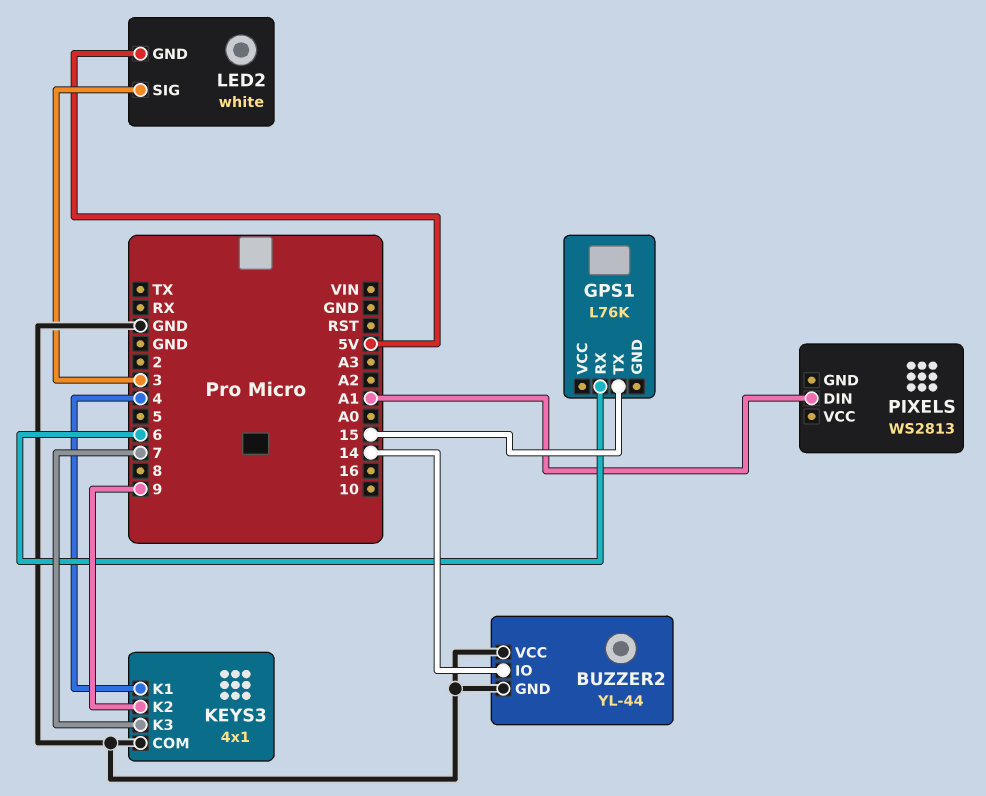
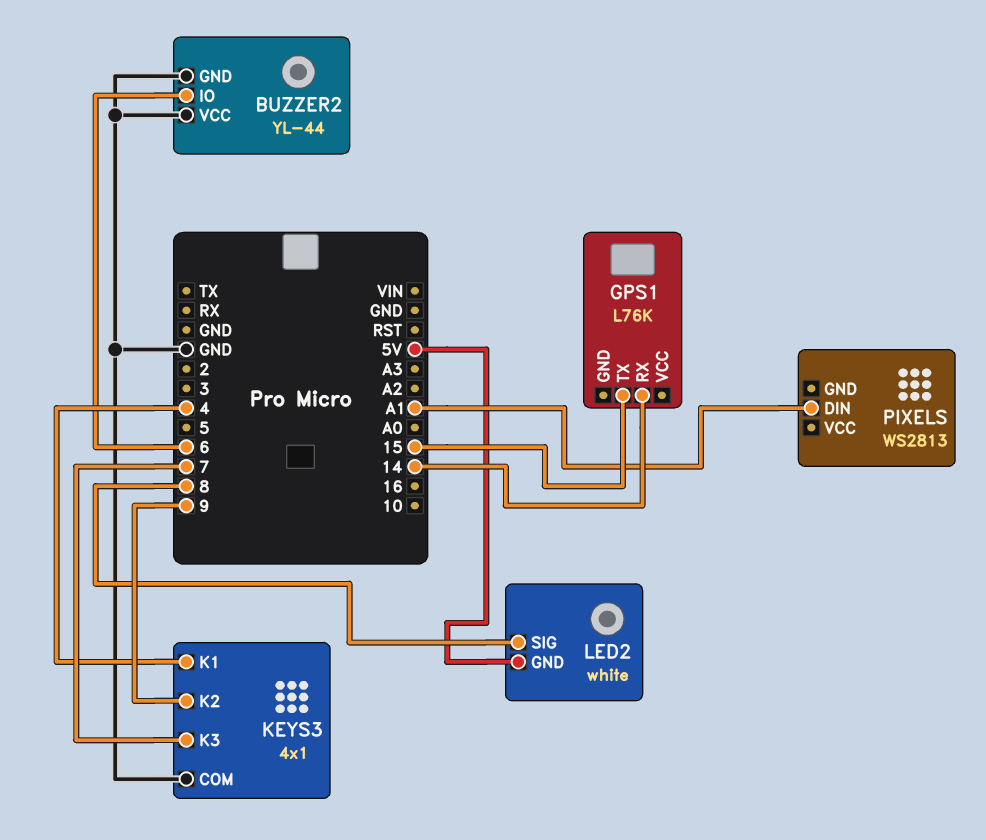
BUZZER2 pin IO: 14 -> 6
GPS1 pin RX: 6 -> 14
LED2 pin SIG: 3 -> 8

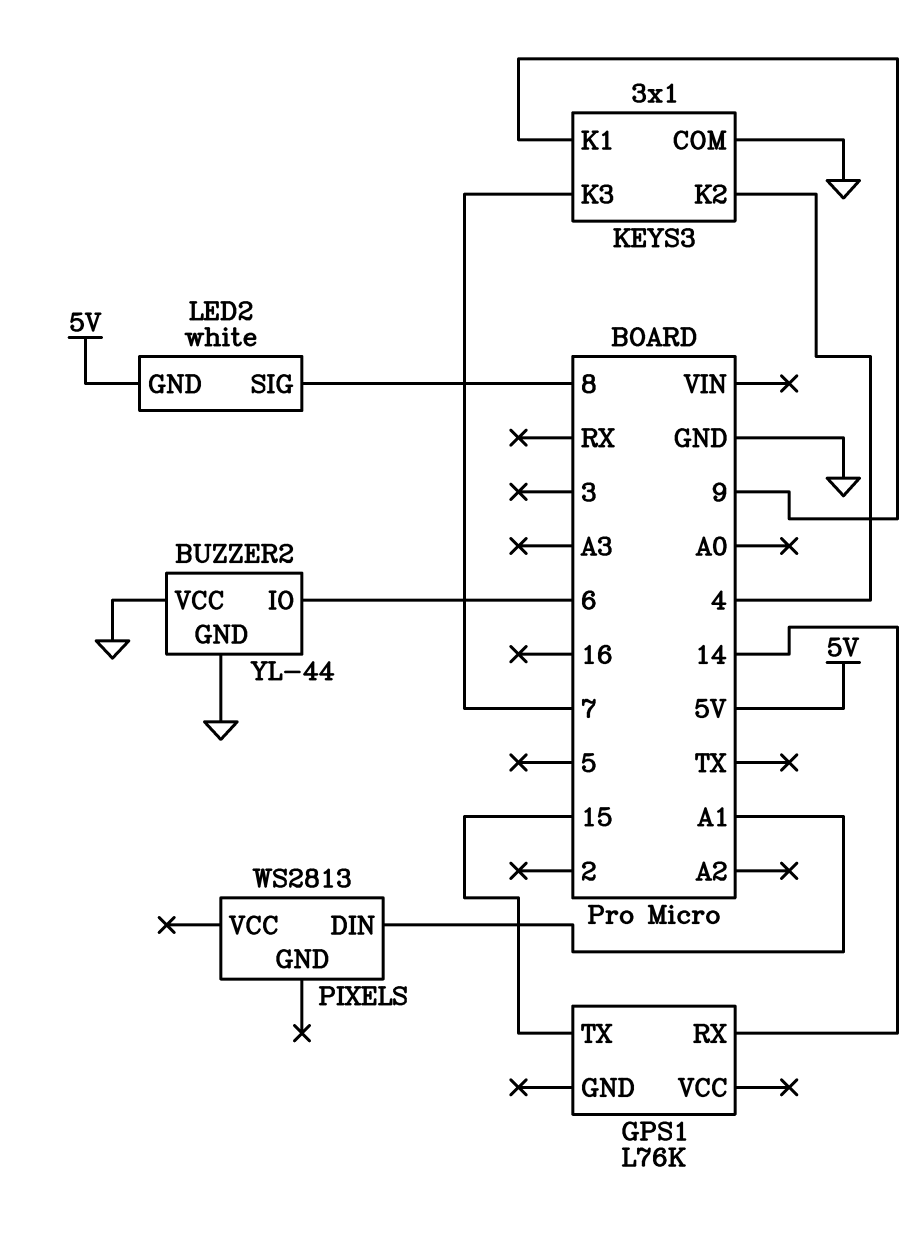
KEYS3: 4x1 -> 3x1
KEYS3 pin K1: 4 -> 9
KEYS3 pin K2: 9 -> 4

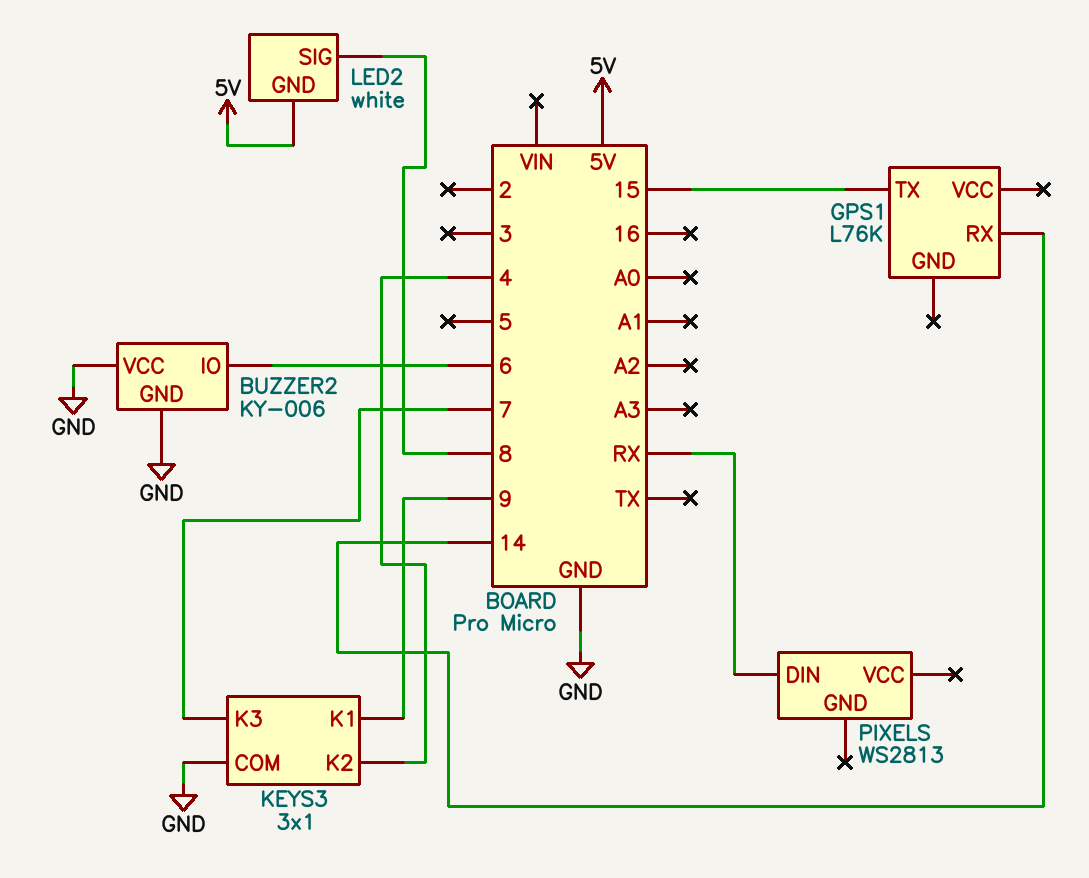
BUZZER2: YL-44 -> KY-006
PIXELS pin DIN: A1 -> RX

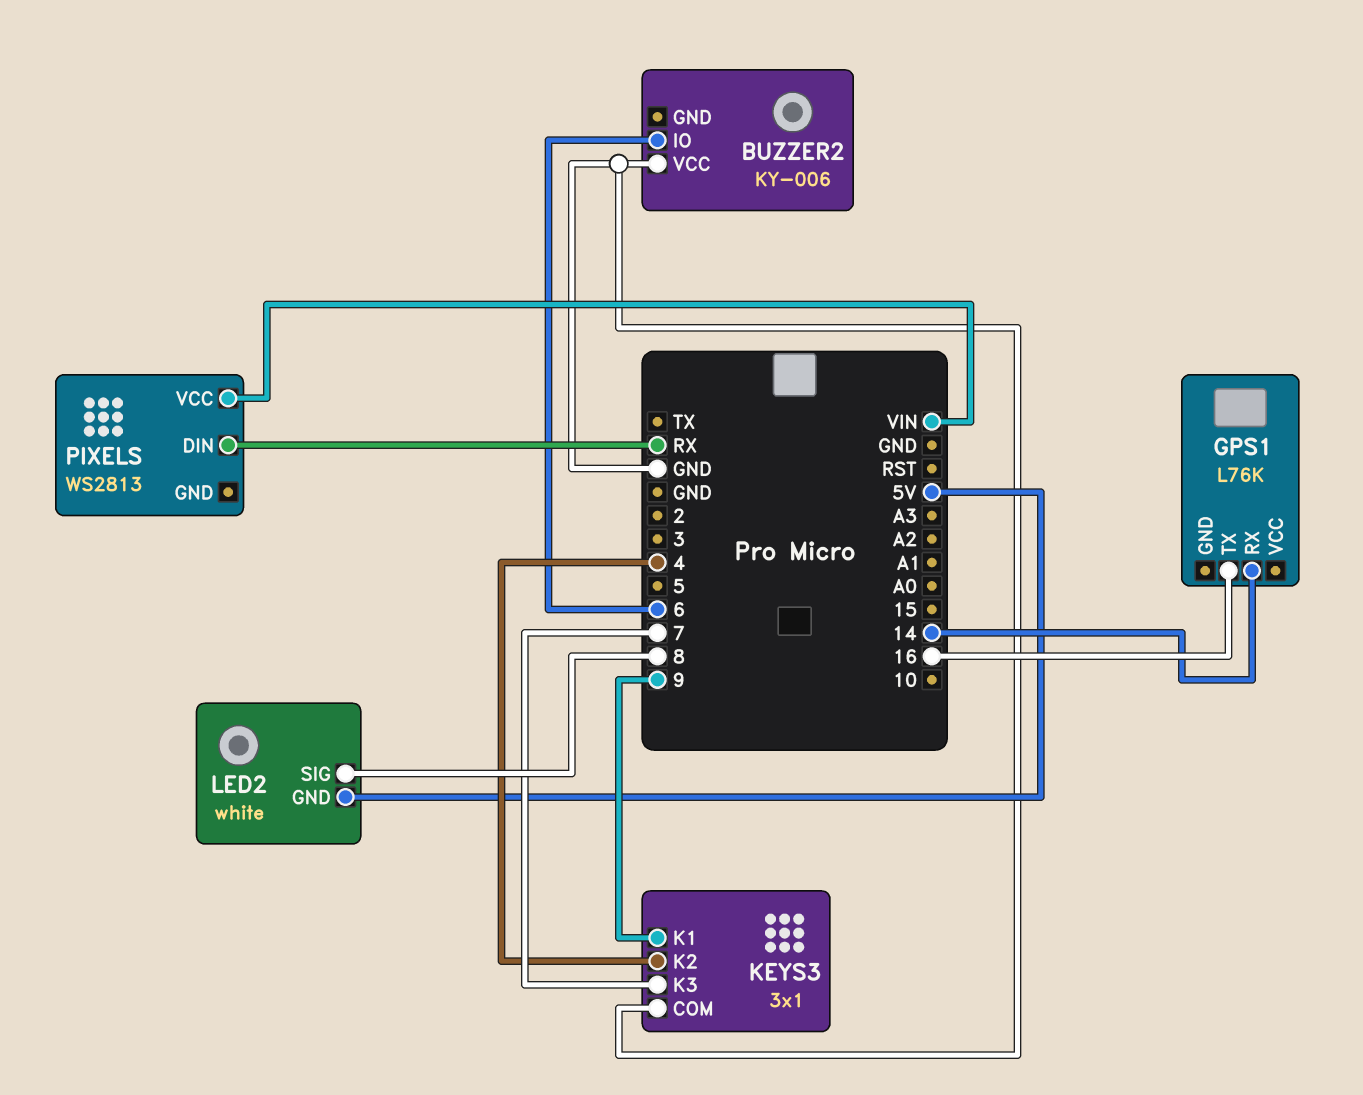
BUZZER2 pin GND: GND -> none
GPS1 pin TX: 15 -> 16
PIXELS pin VCC: none -> VIN

